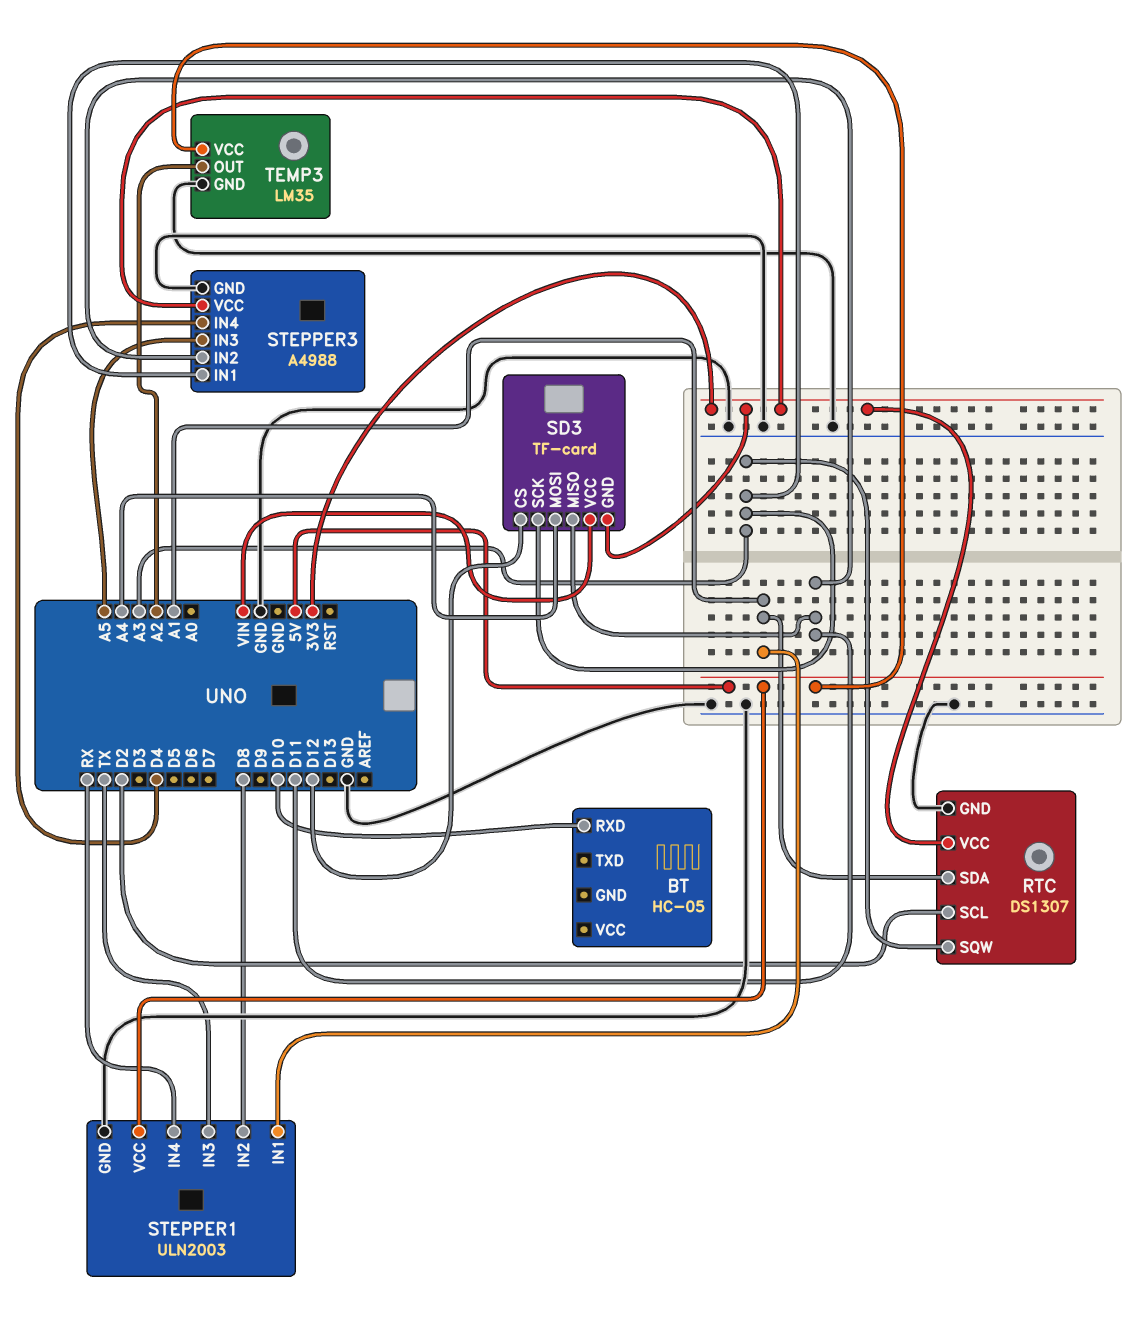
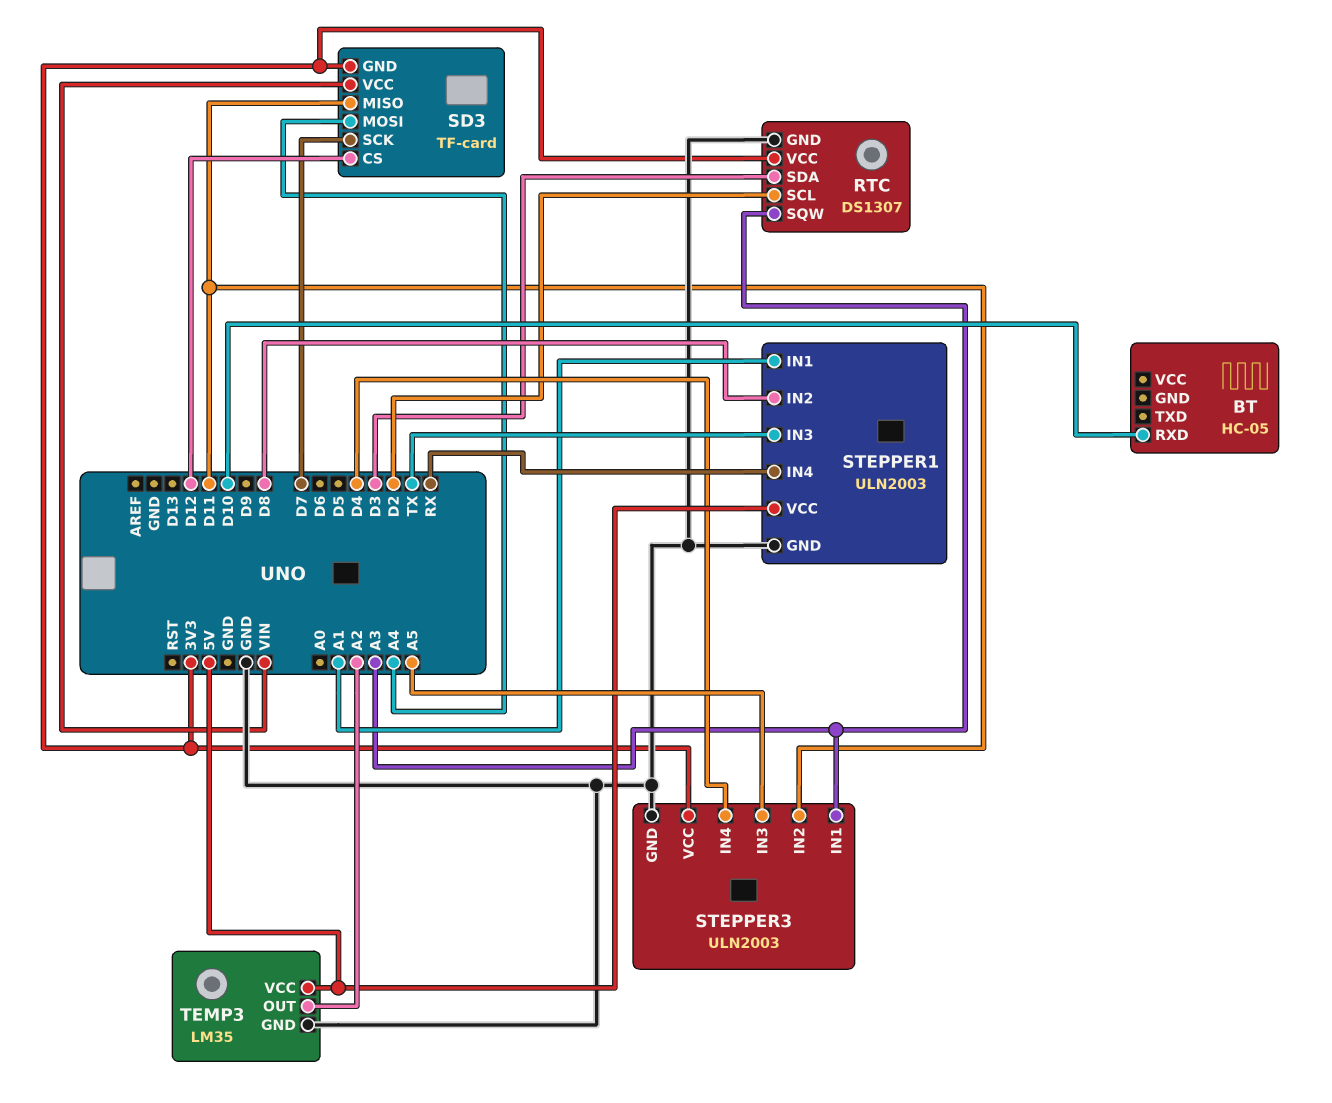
RTC pin SDA: A1 -> D3
SD3 pin SCK: A3 -> D7
STEPPER3: A4988 -> ULN2003

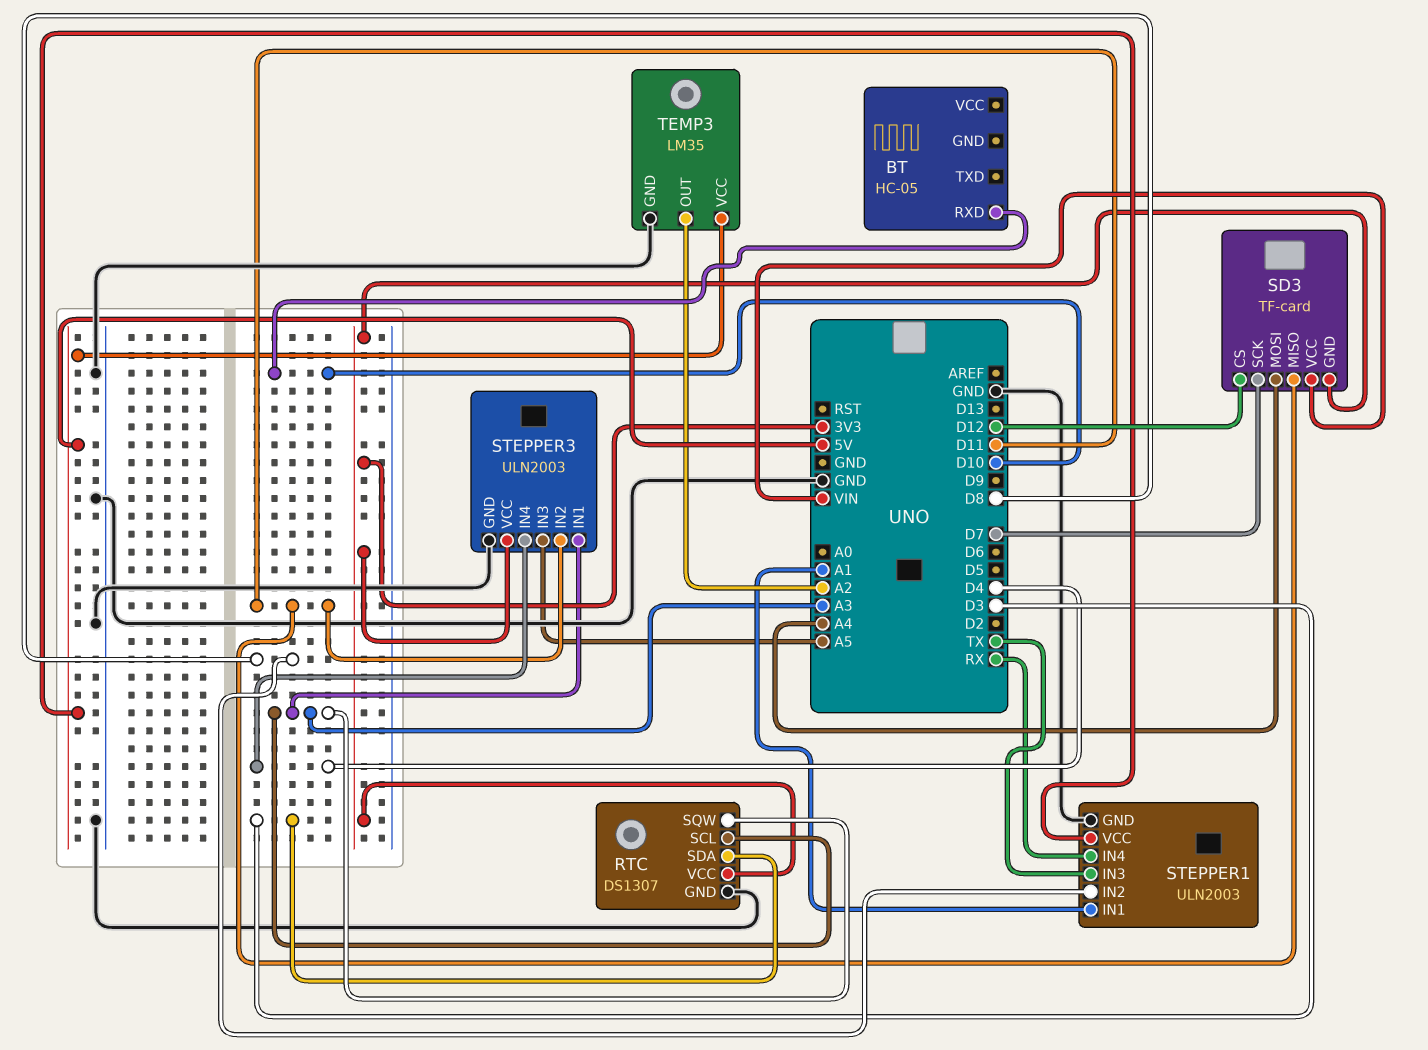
RTC pin SCL: D2 -> A3

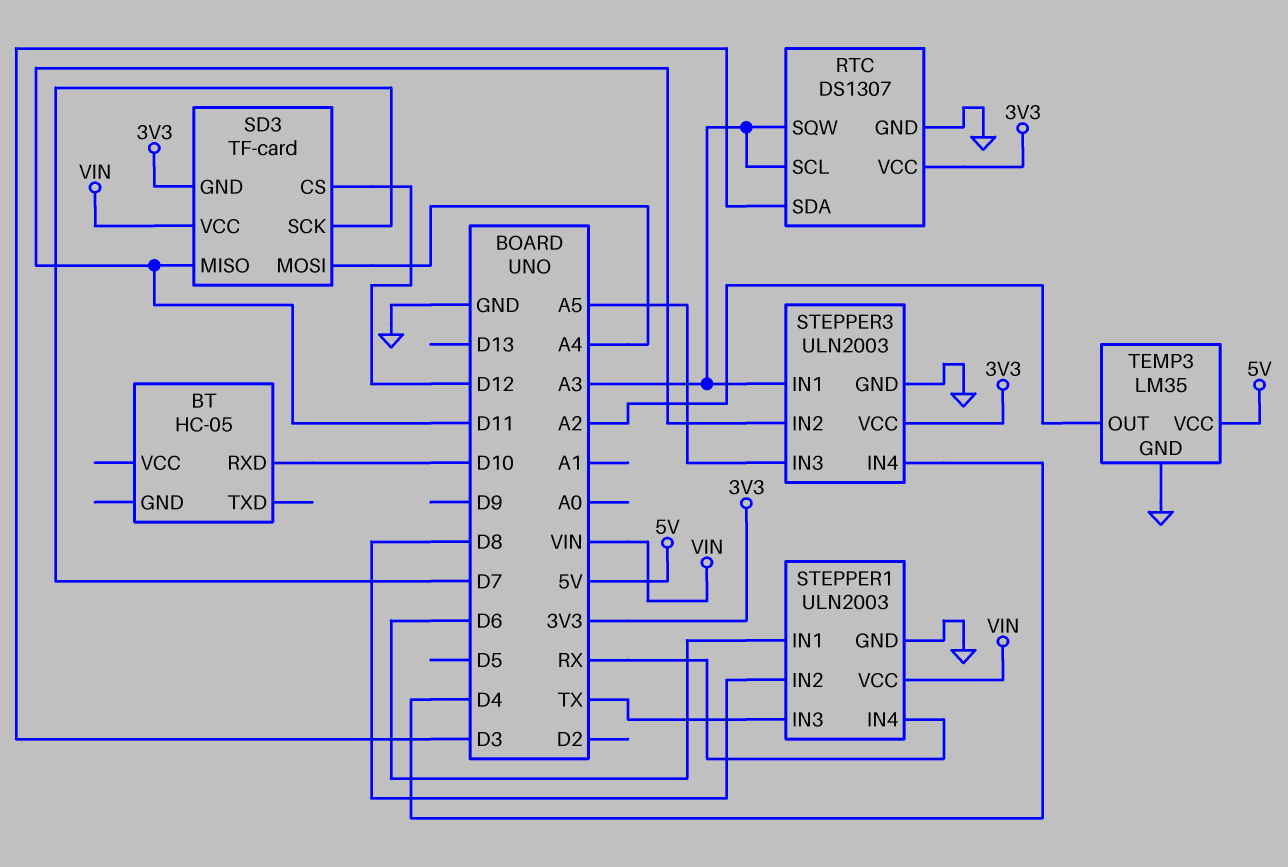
STEPPER1 pin IN1: A1 -> D6
STEPPER1 pin VCC: 5V -> VIN

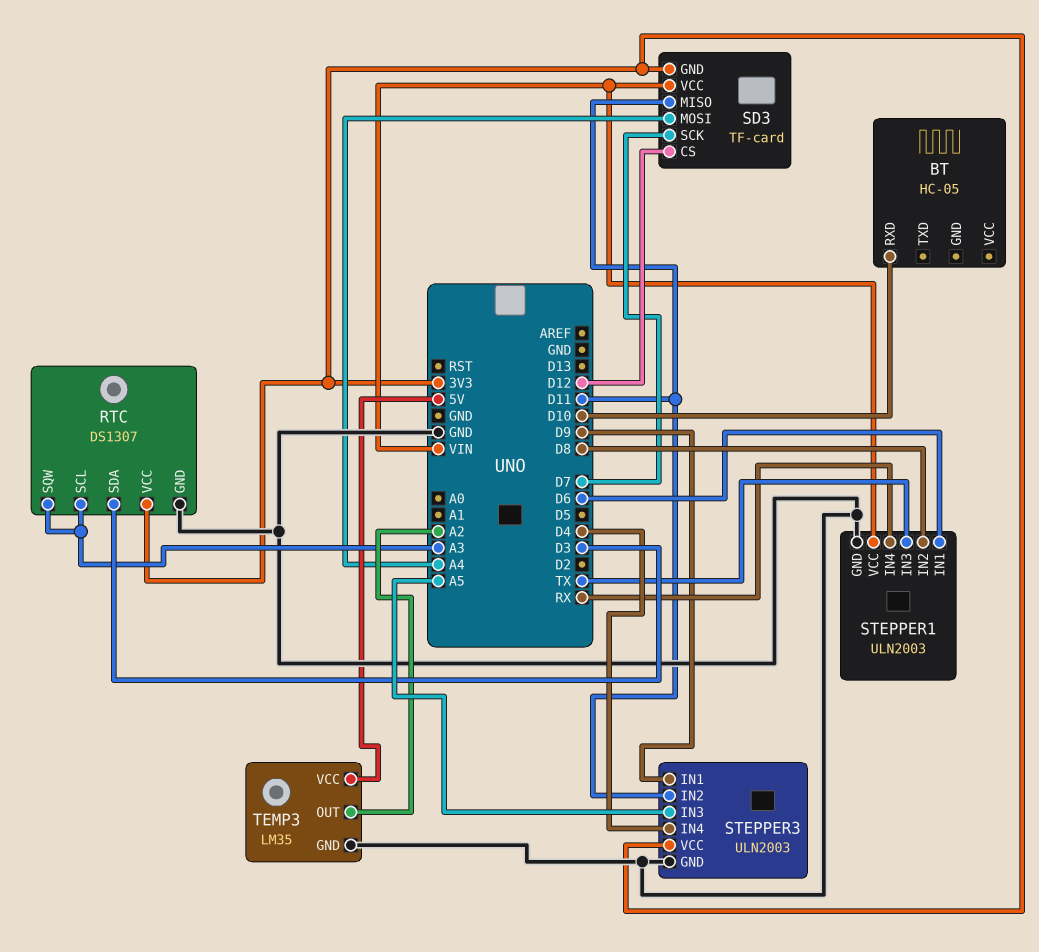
STEPPER3 pin IN1: A3 -> D9

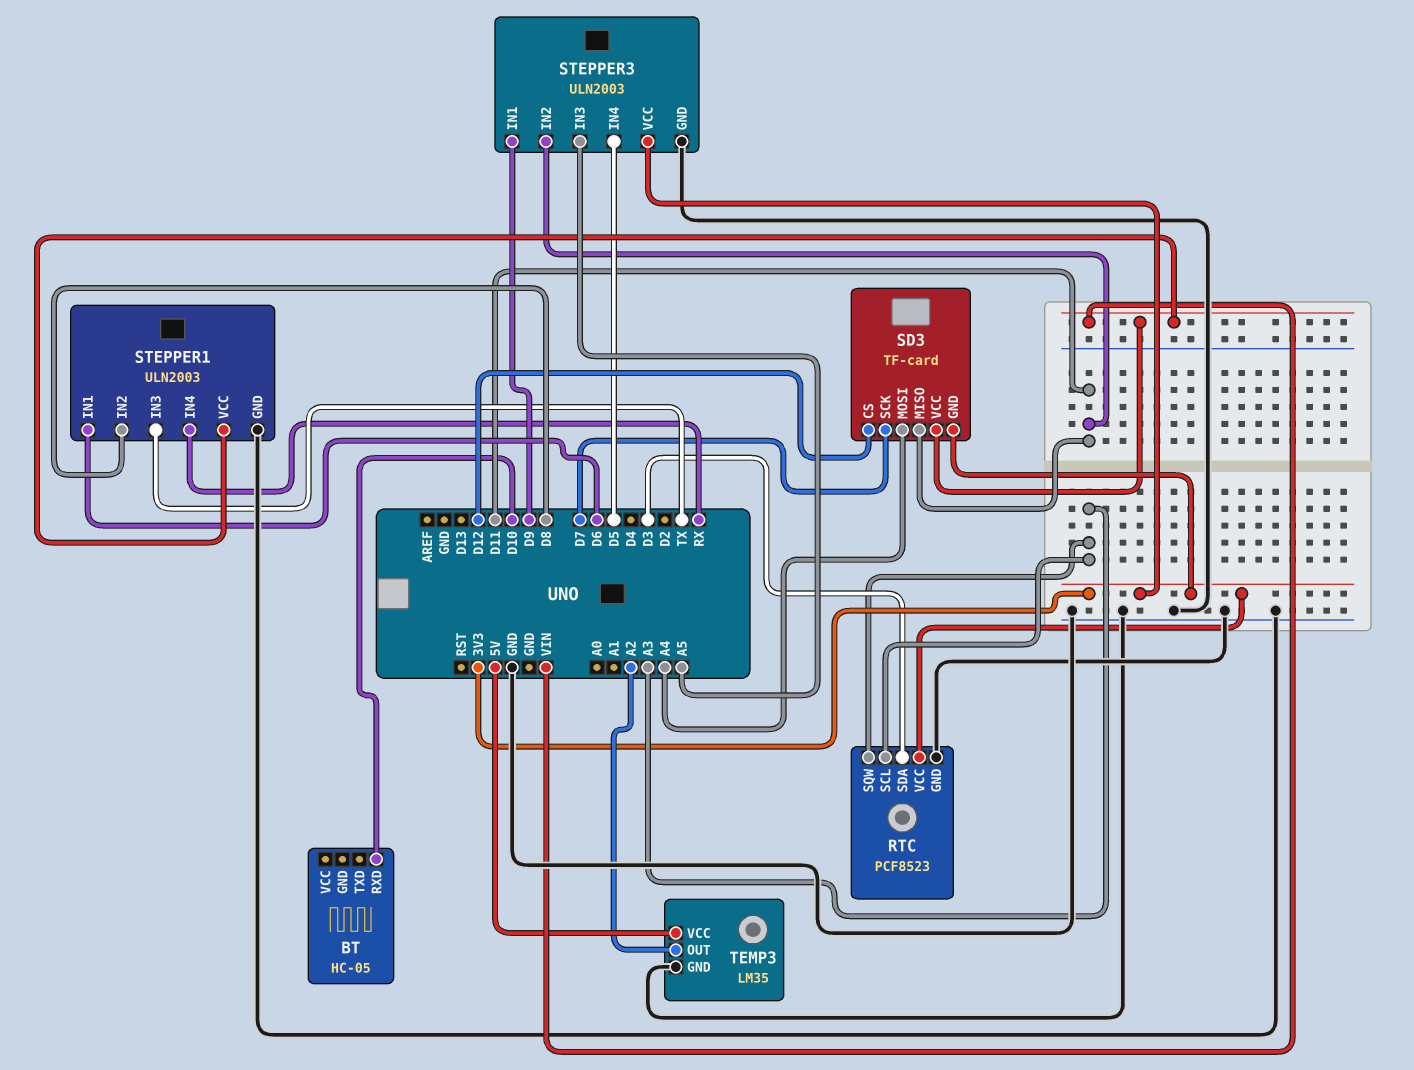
RTC: DS1307 -> PCF8523
STEPPER3 pin IN4: D4 -> D5

